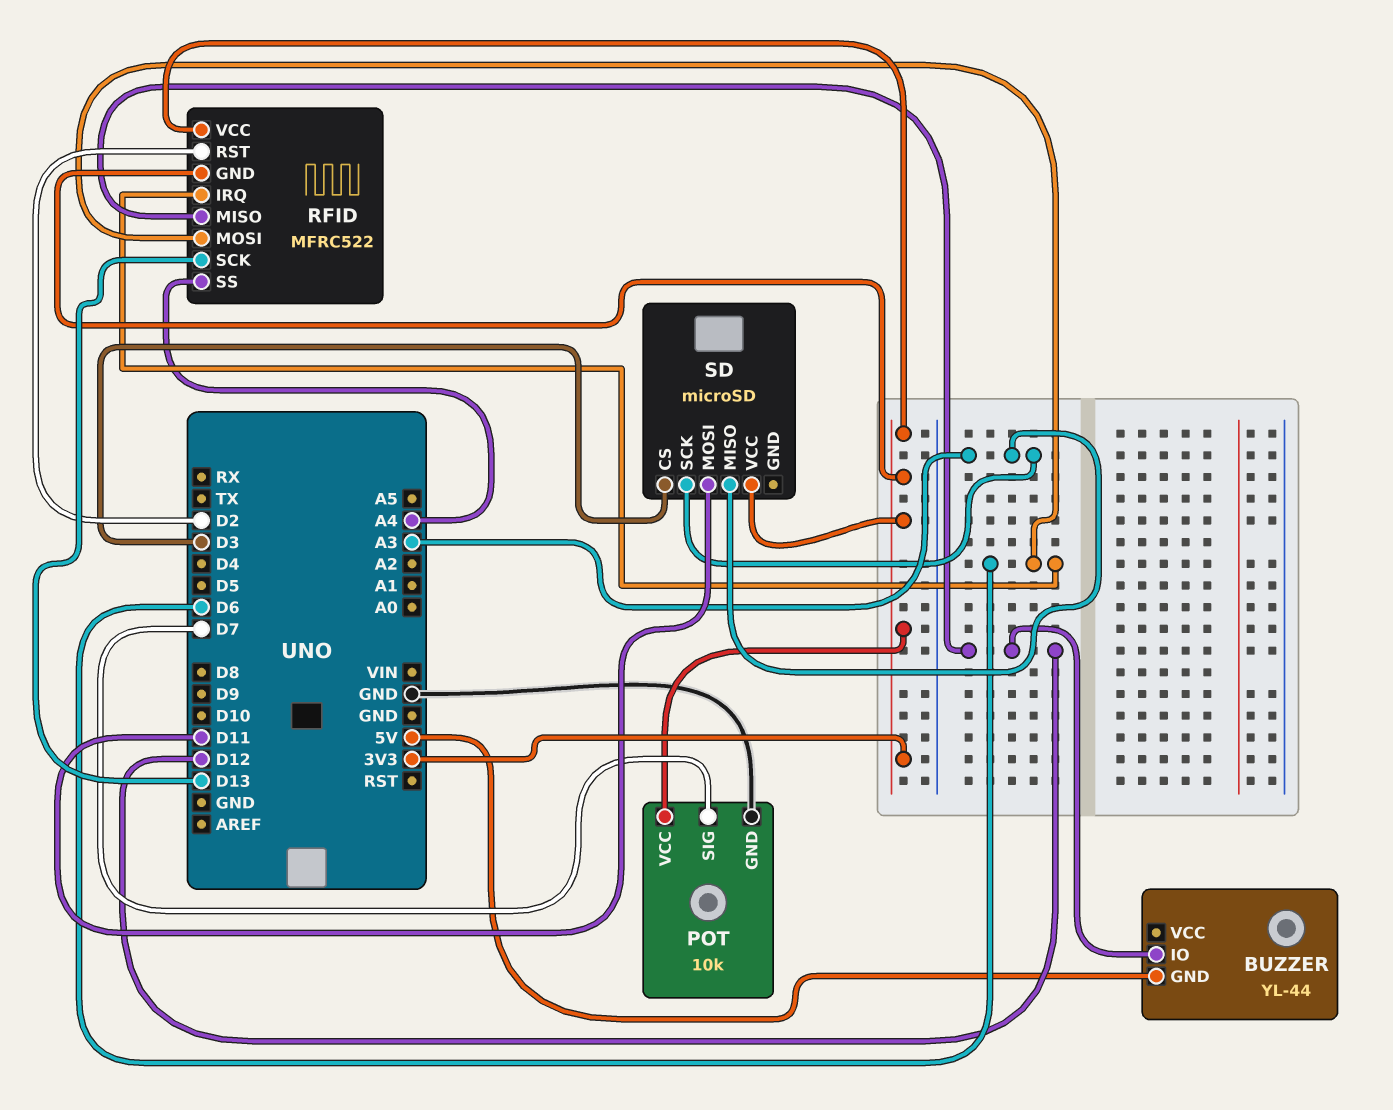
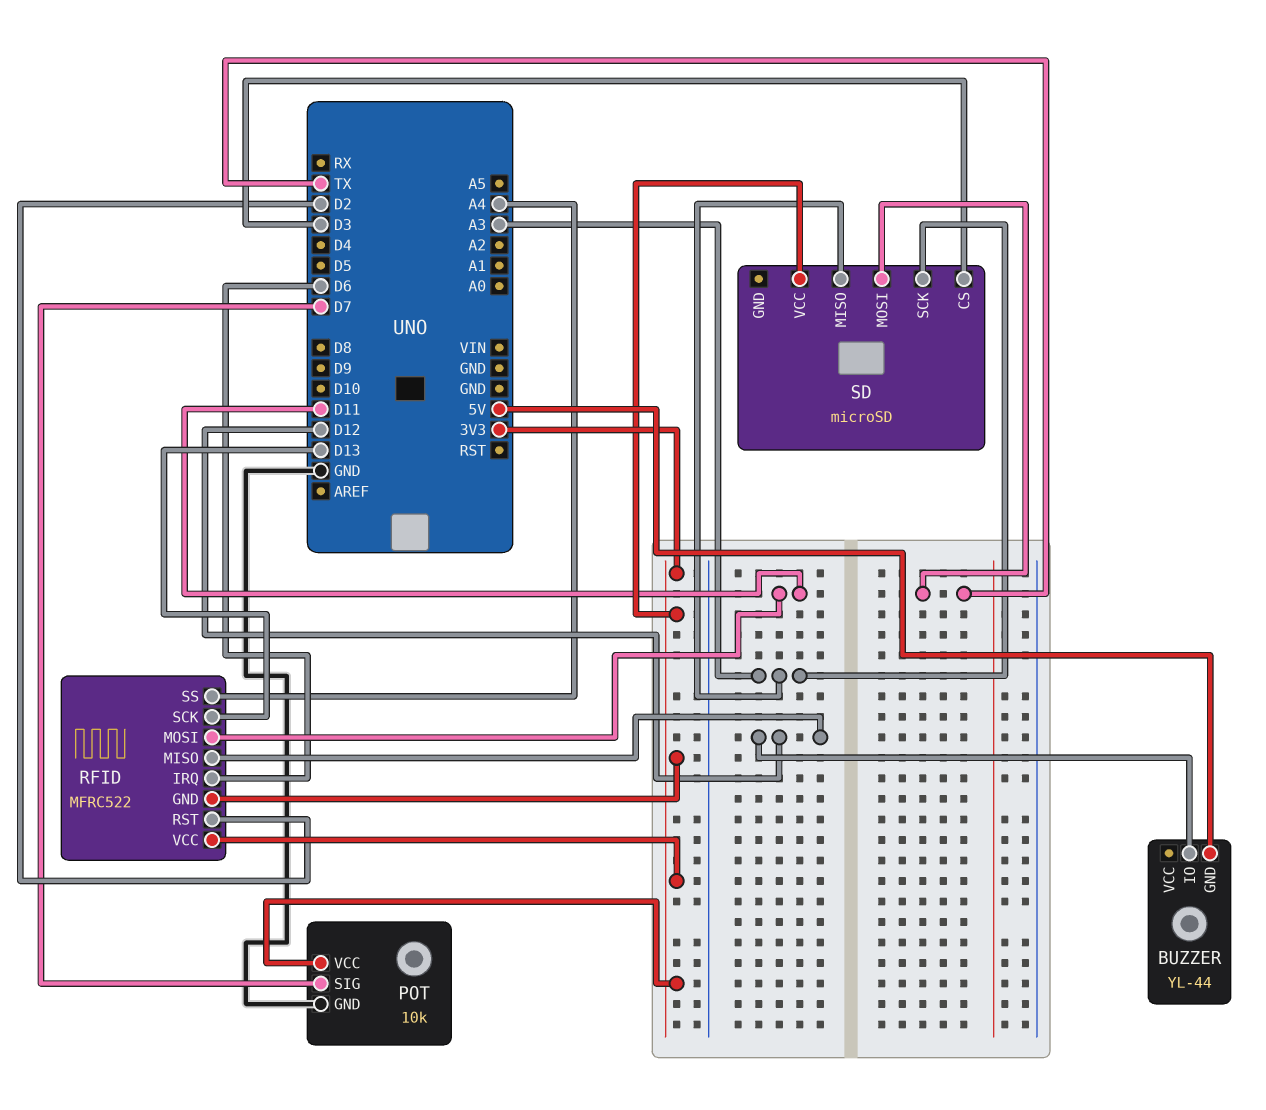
RFID pin MOSI: D6 -> D11
SD pin MOSI: D11 -> TX

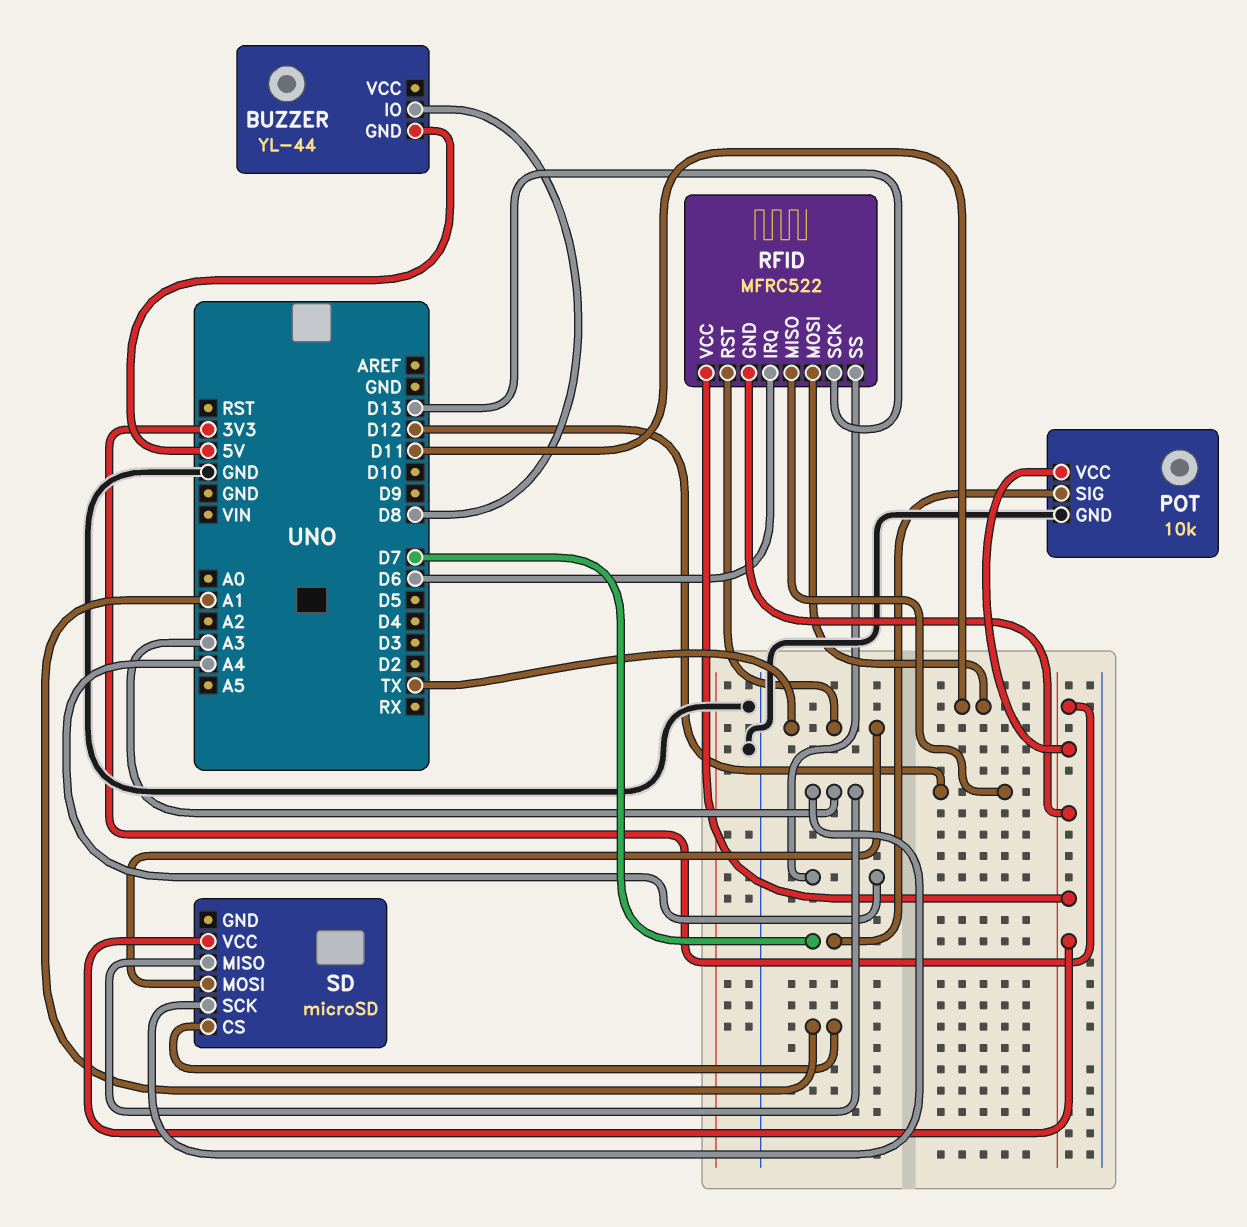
BUZZER pin IO: D12 -> D8
RFID pin RST: D2 -> TX
SD pin CS: D3 -> A1

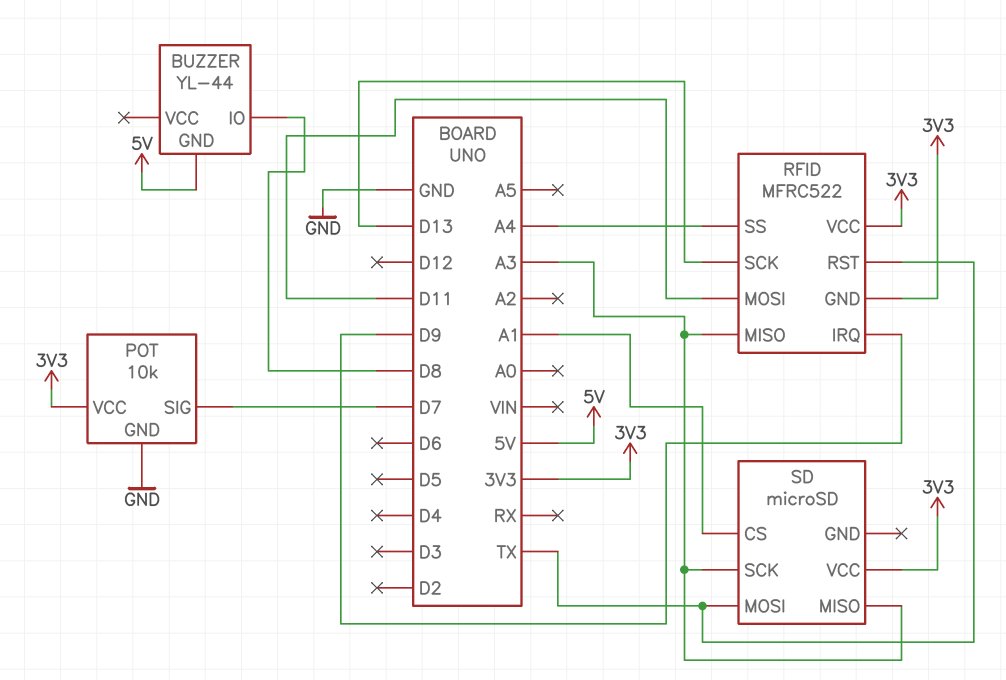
RFID pin IRQ: D6 -> D9
RFID pin MISO: D12 -> A3

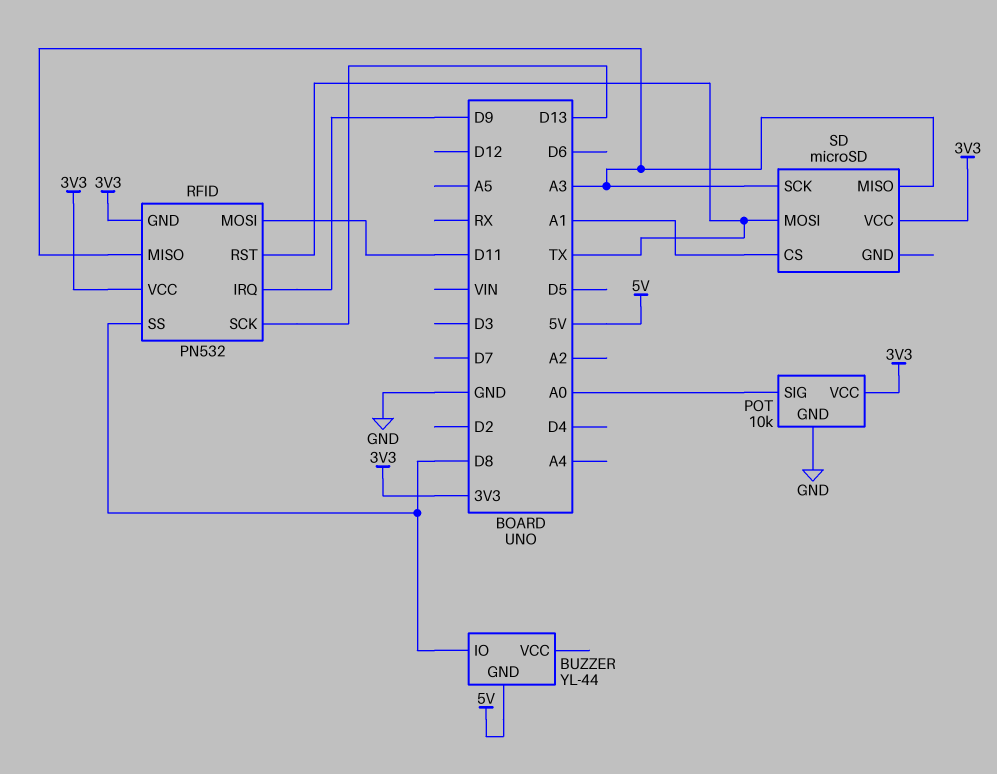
POT pin SIG: D7 -> A0
RFID: MFRC522 -> PN532
RFID pin SS: A4 -> D8

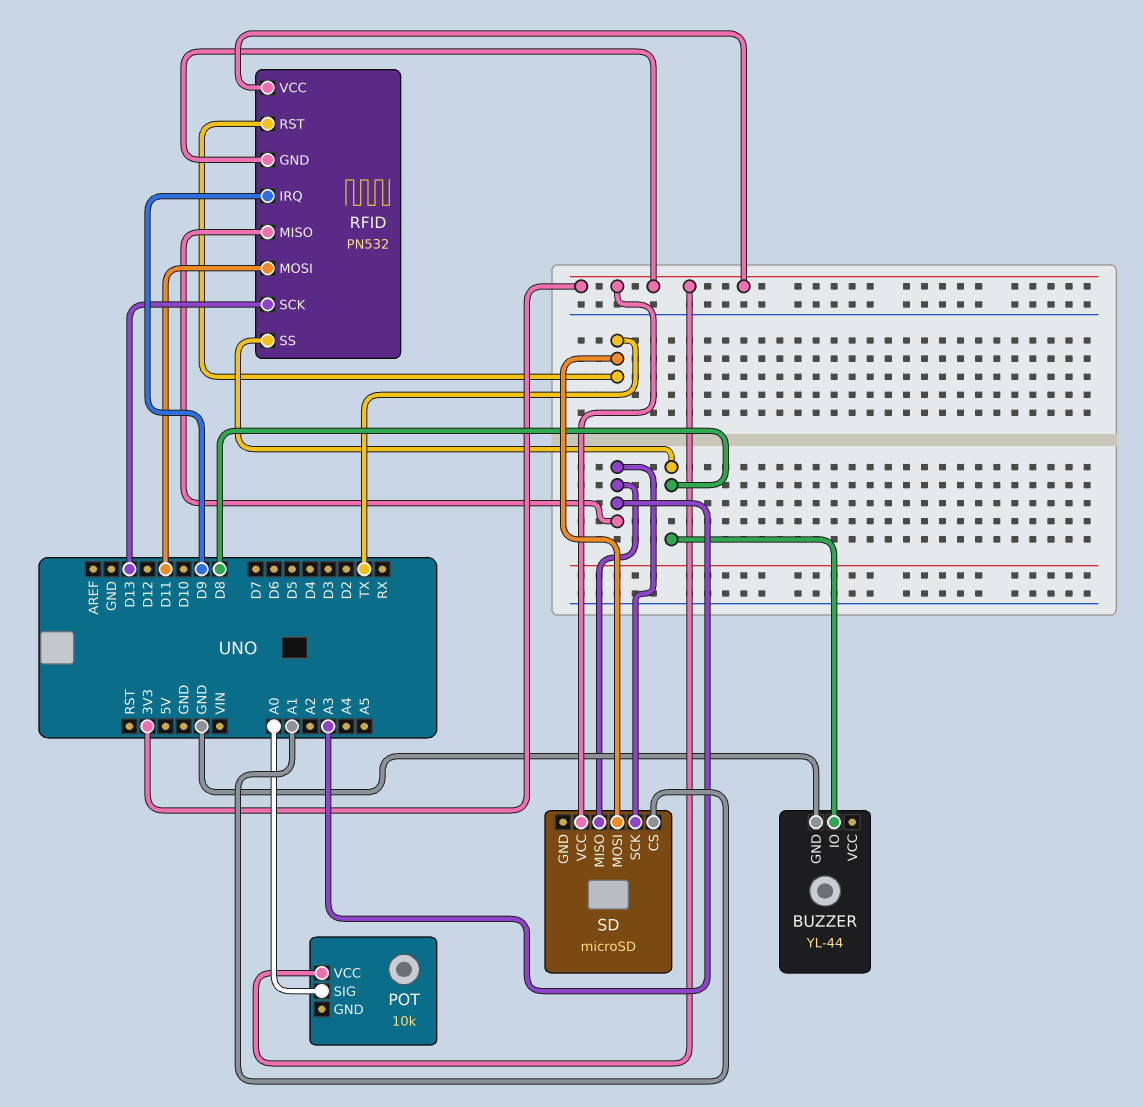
BUZZER pin GND: 5V -> GND
POT pin GND: GND -> none

